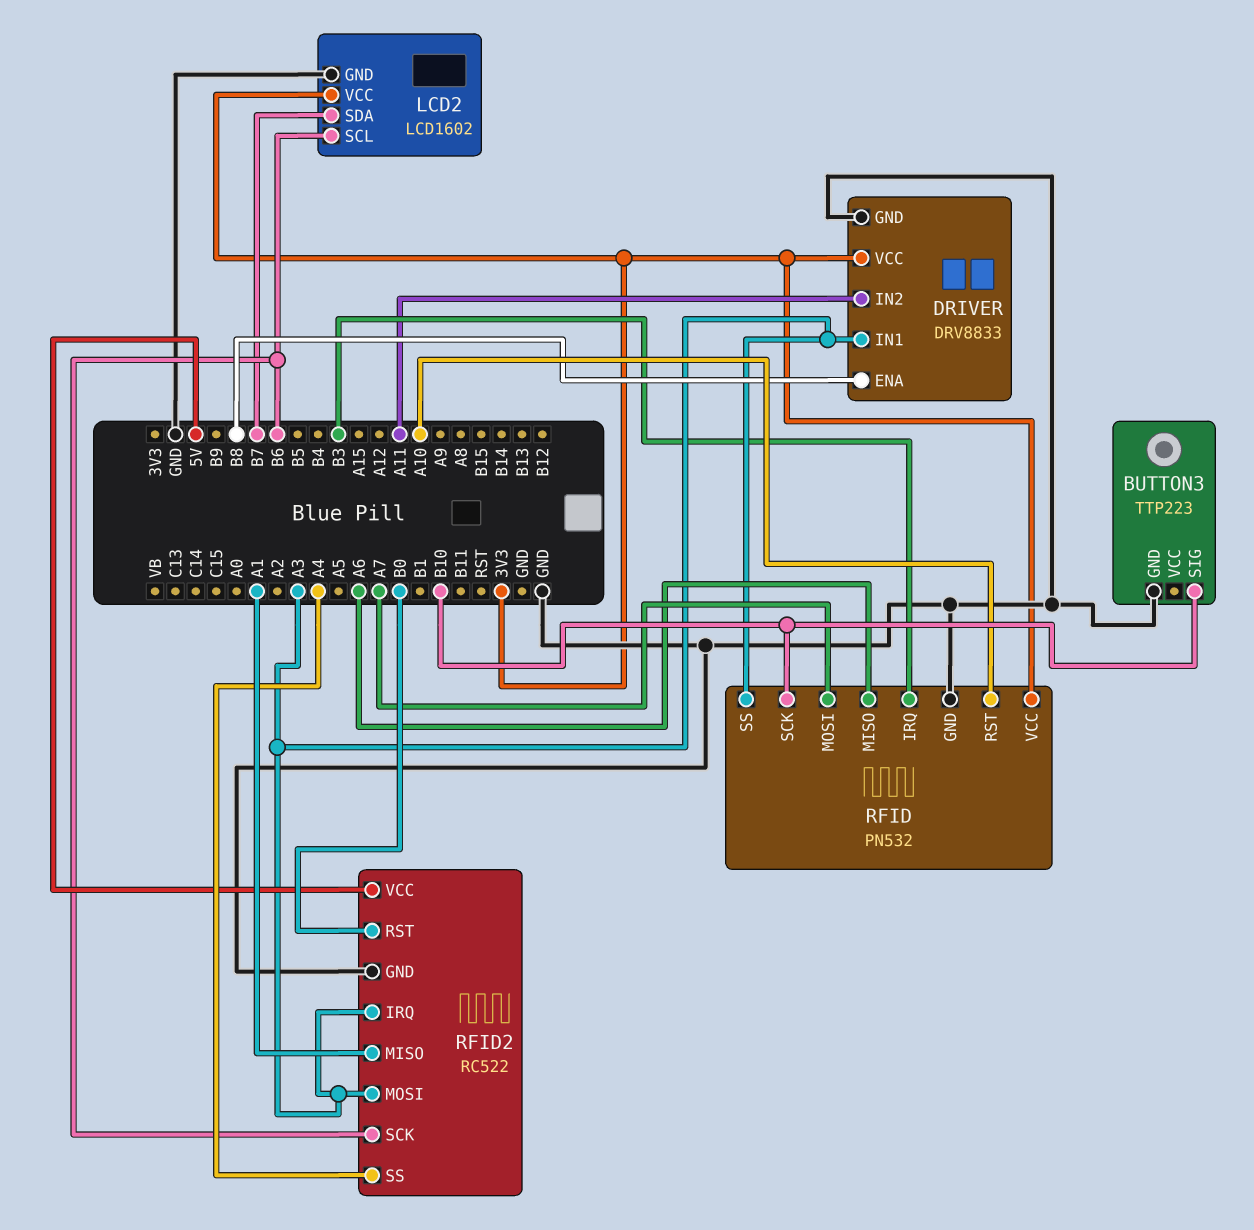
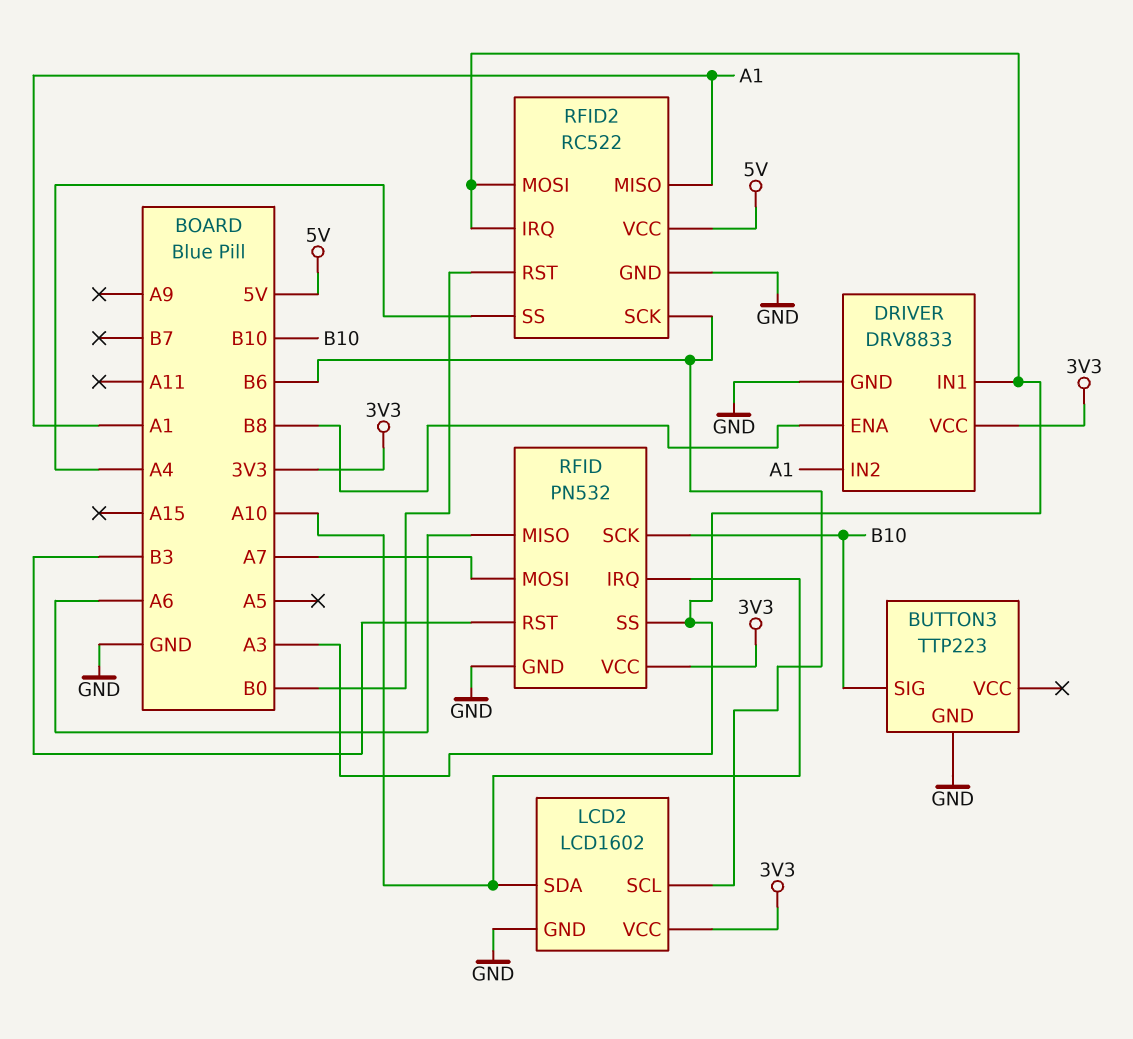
DRIVER pin IN2: A11 -> A1
LCD2 pin SDA: B7 -> A10
RFID pin IRQ: B3 -> A10
RFID pin RST: A10 -> B3

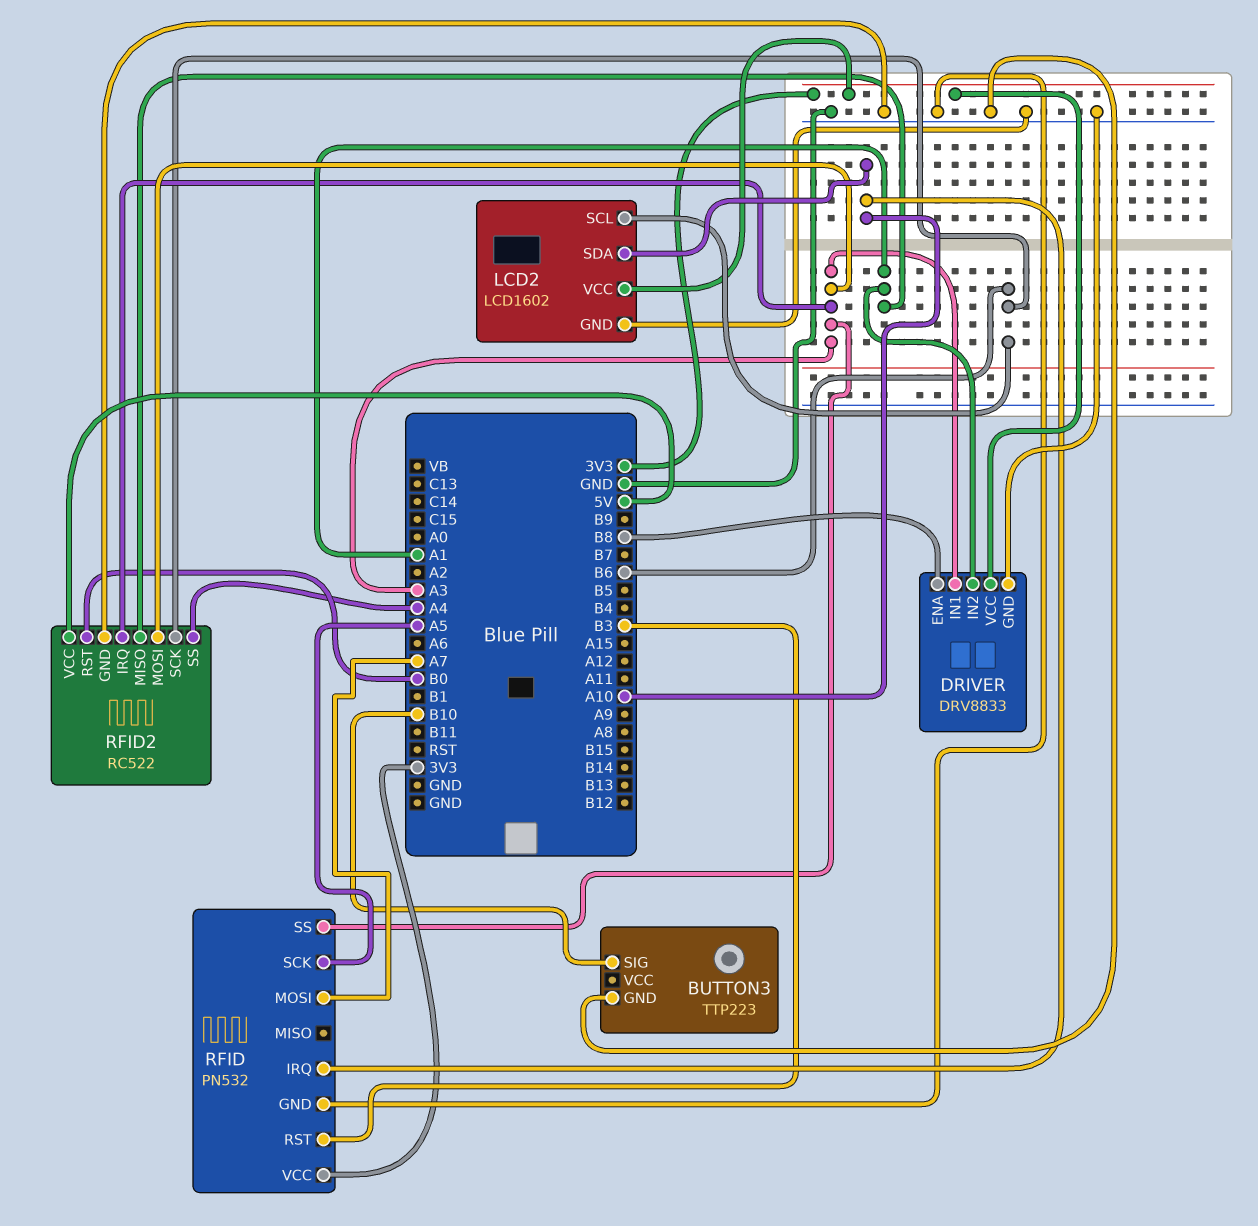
RFID pin MISO: A6 -> none
RFID pin SCK: B10 -> A5

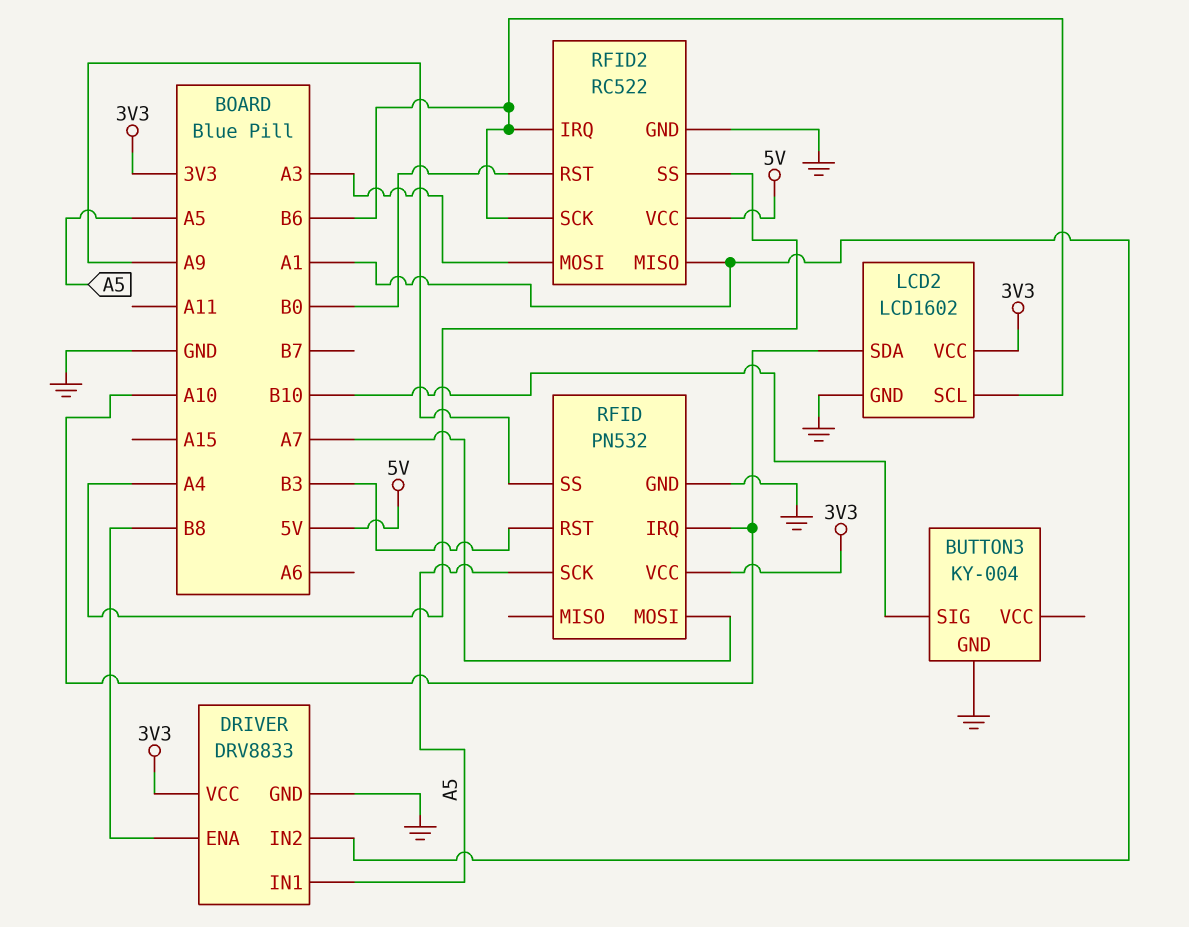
BUTTON3: TTP223 -> KY-004
DRIVER pin IN1: A3 -> A5
RFID pin SS: A3 -> A9
RFID2 pin IRQ: A3 -> B6

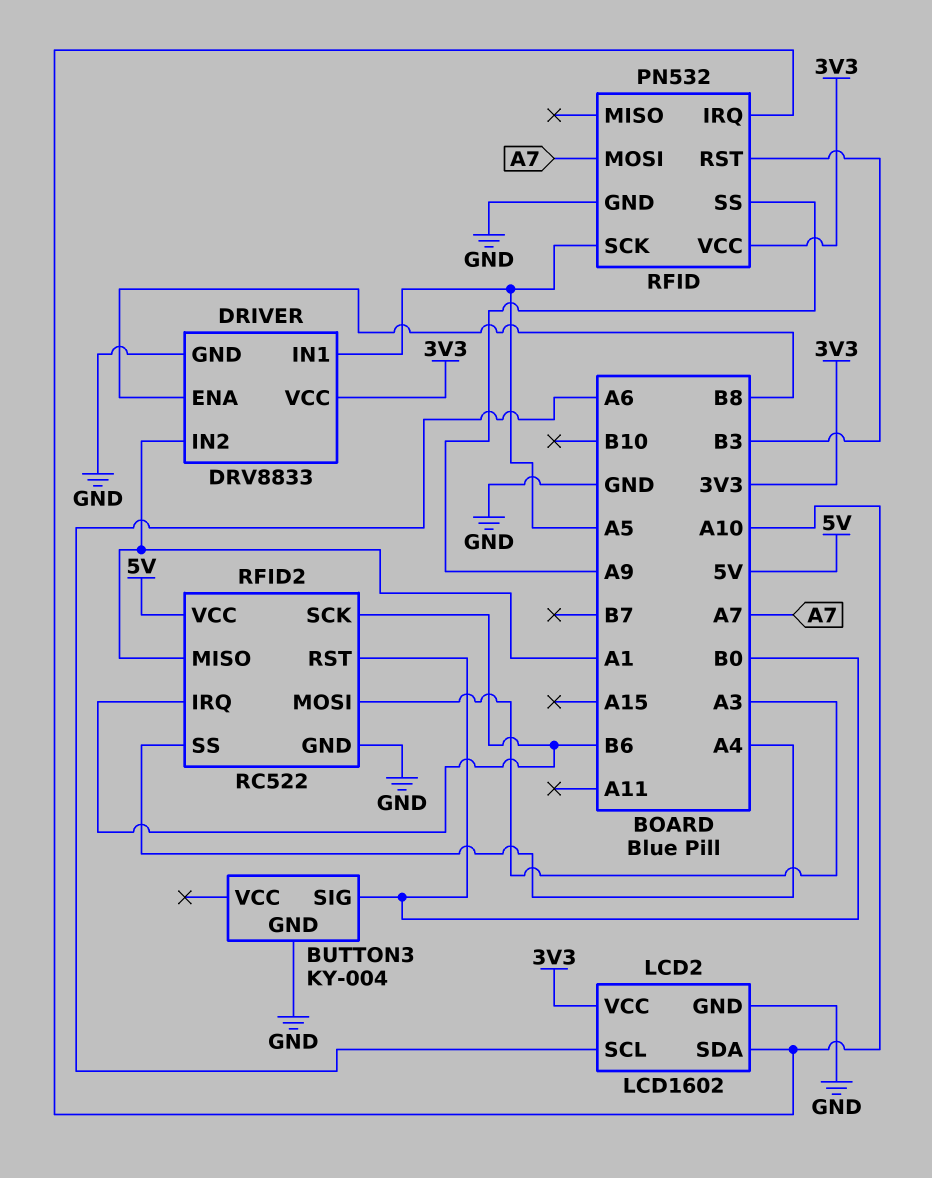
BUTTON3 pin SIG: B10 -> B0
LCD2 pin SCL: B6 -> A6

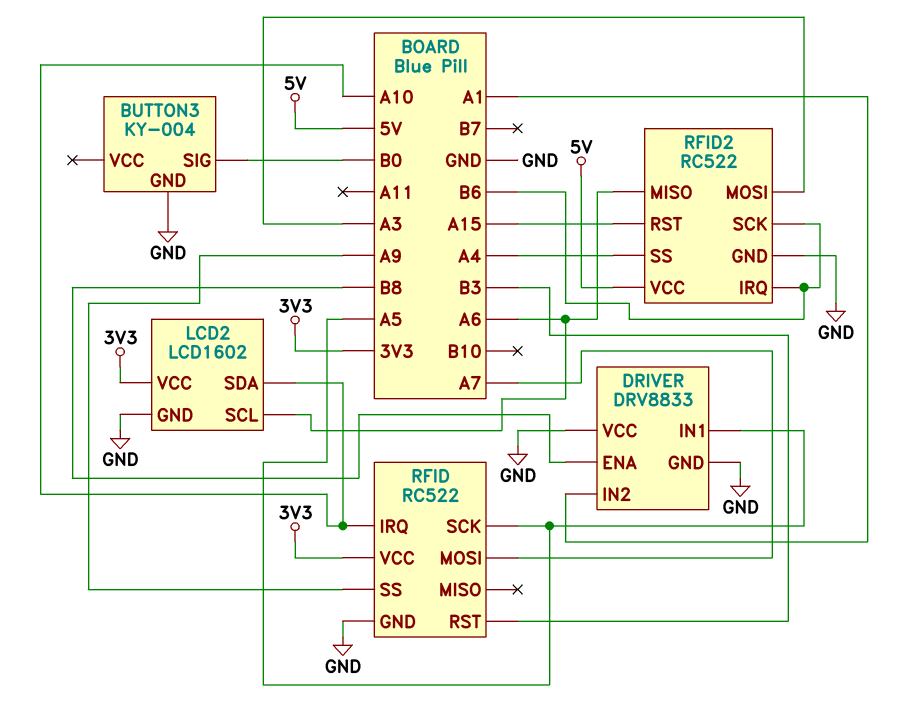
DRIVER pin VCC: 3V3 -> GND
RFID: PN532 -> RC522
RFID2 pin MISO: A1 -> A6
RFID2 pin RST: B0 -> A15

